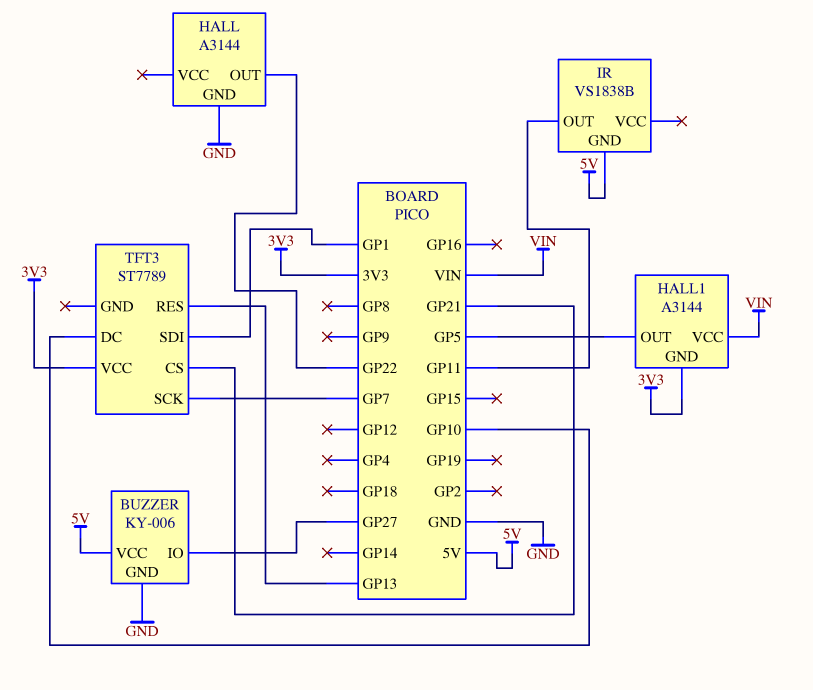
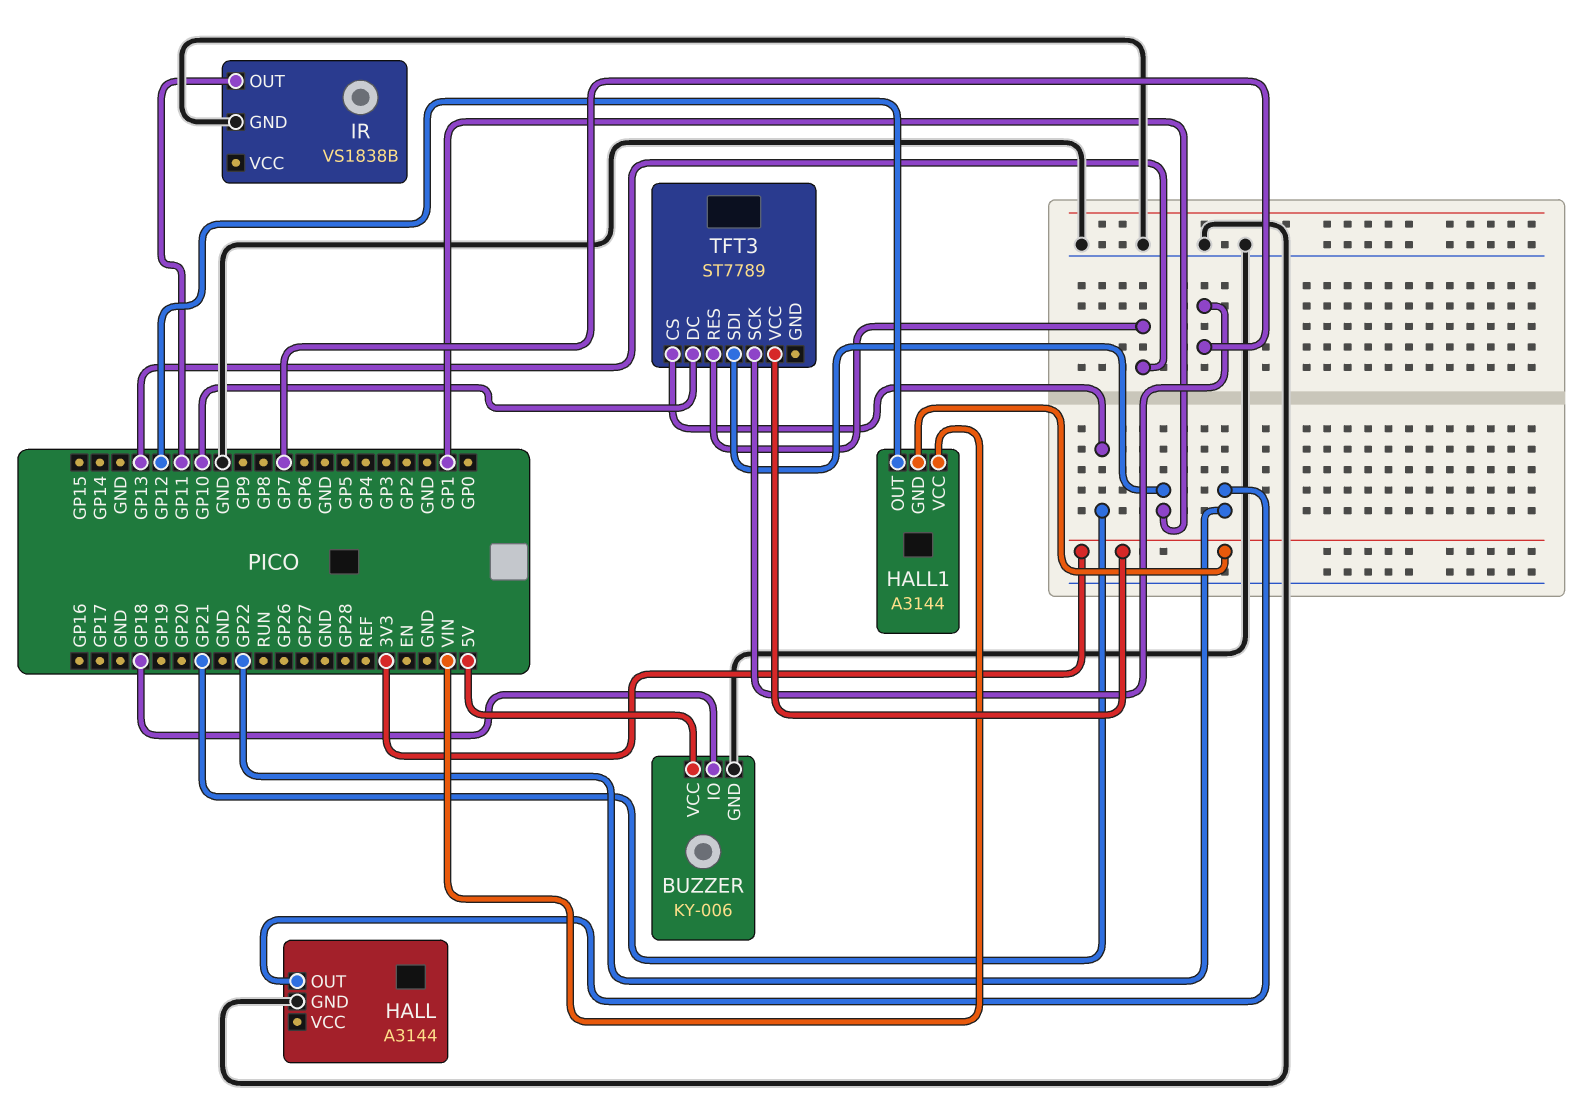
BUZZER pin IO: GP27 -> GP18
HALL1 pin OUT: GP5 -> GP12
IR pin GND: 5V -> GND

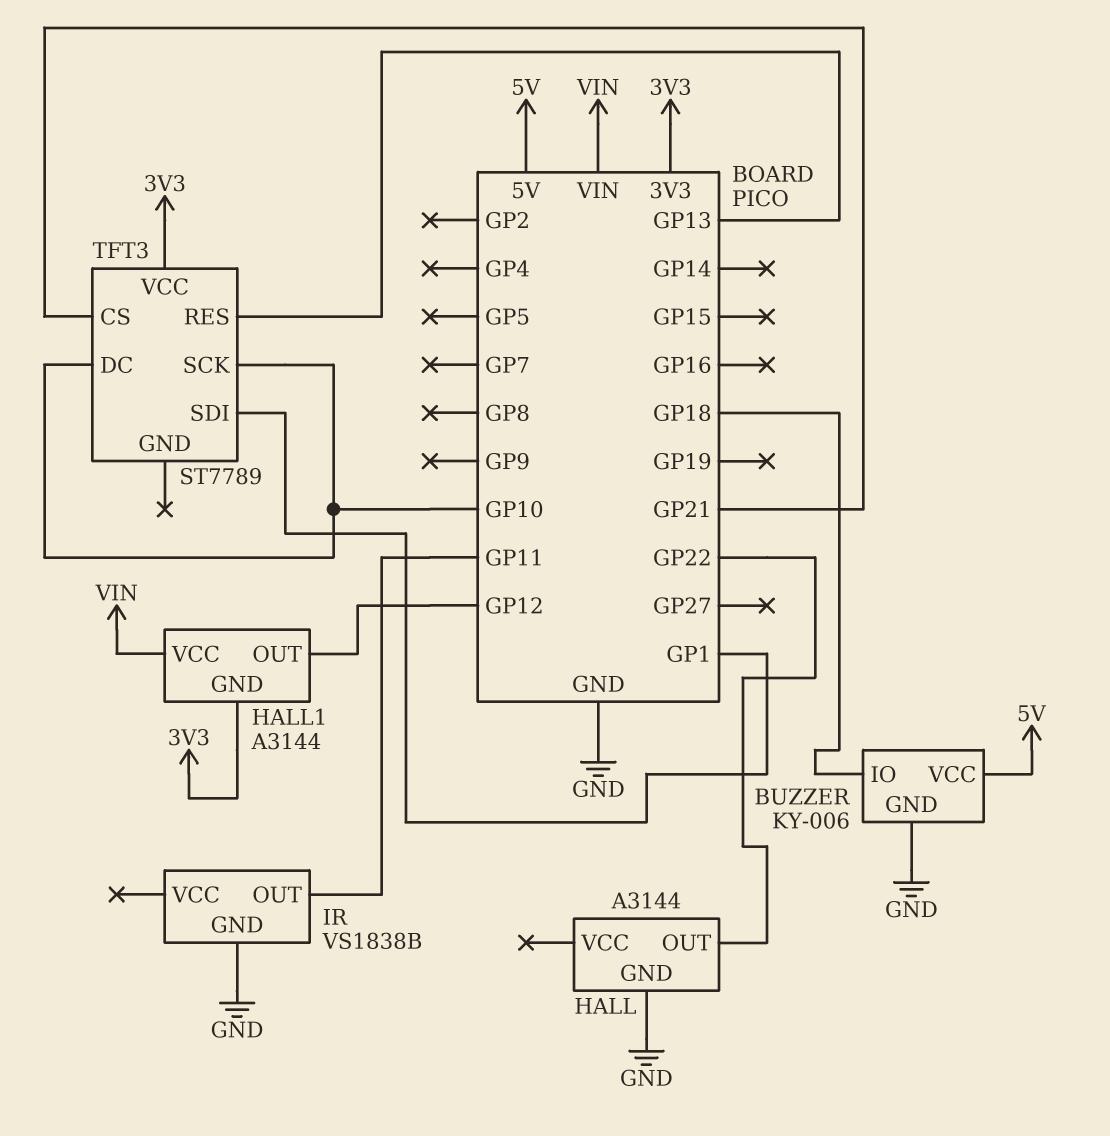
TFT3 pin SCK: GP7 -> GP10

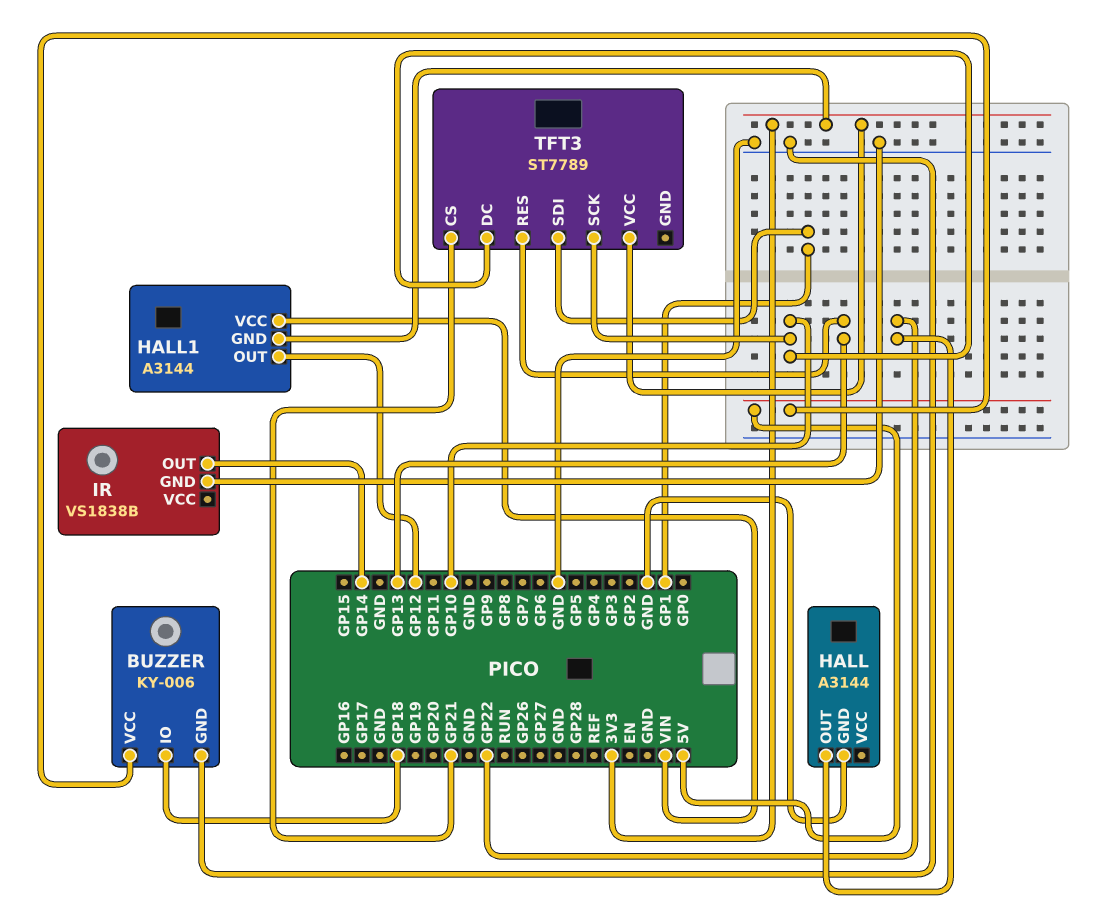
IR pin OUT: GP11 -> GP14

